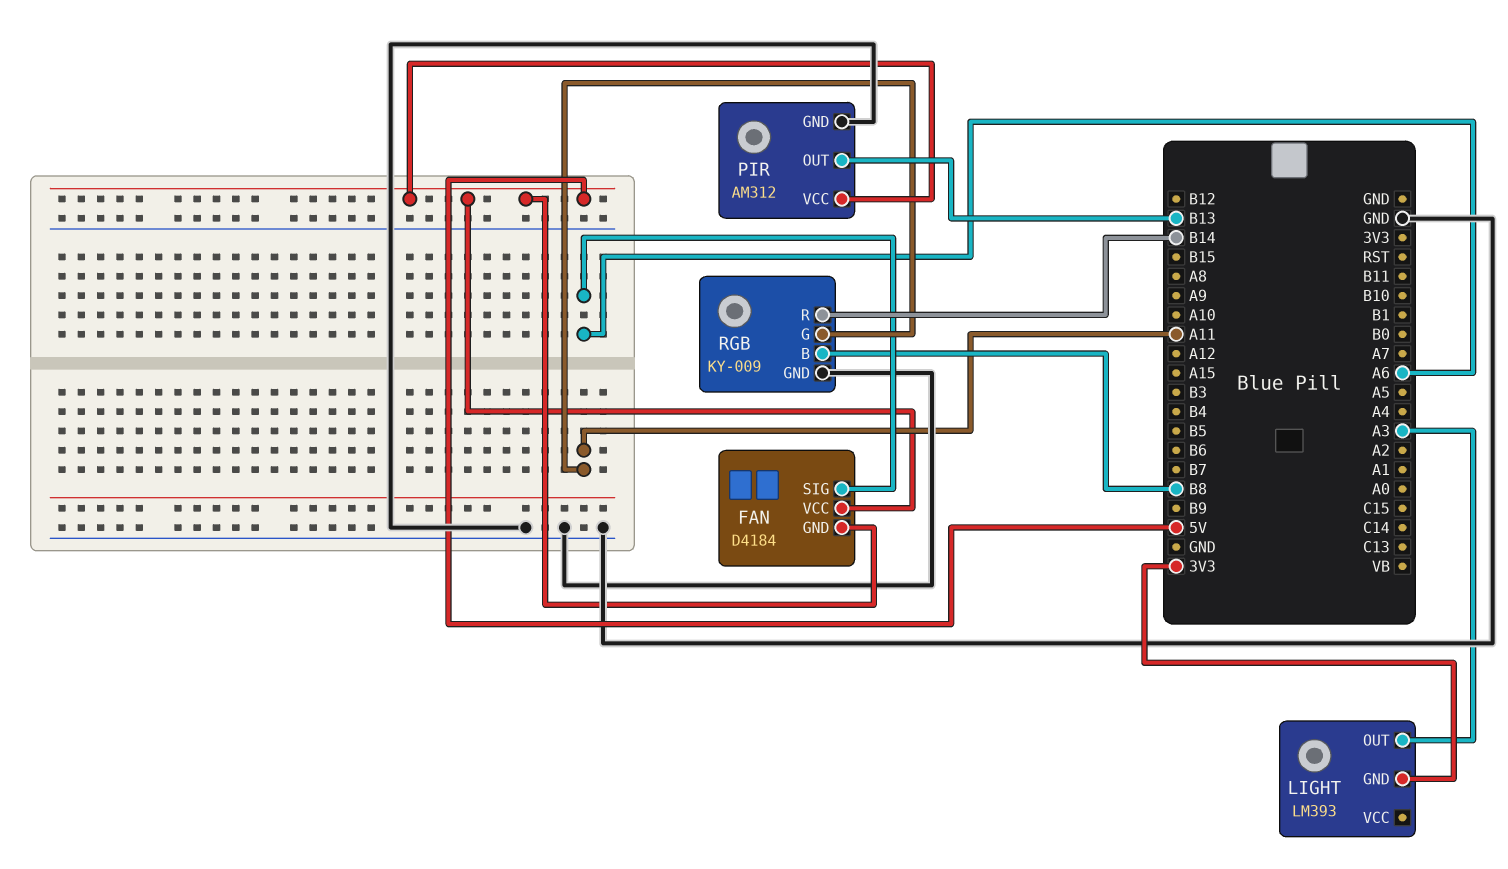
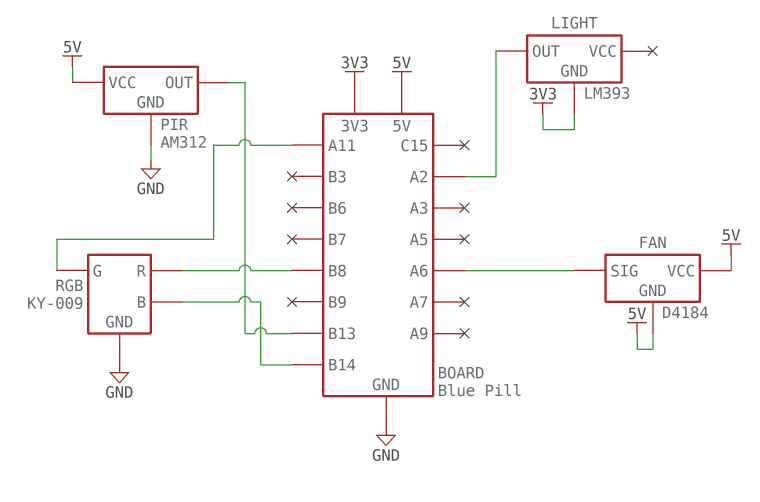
LIGHT pin OUT: A3 -> A2
RGB pin B: B8 -> B14
RGB pin R: B14 -> B8

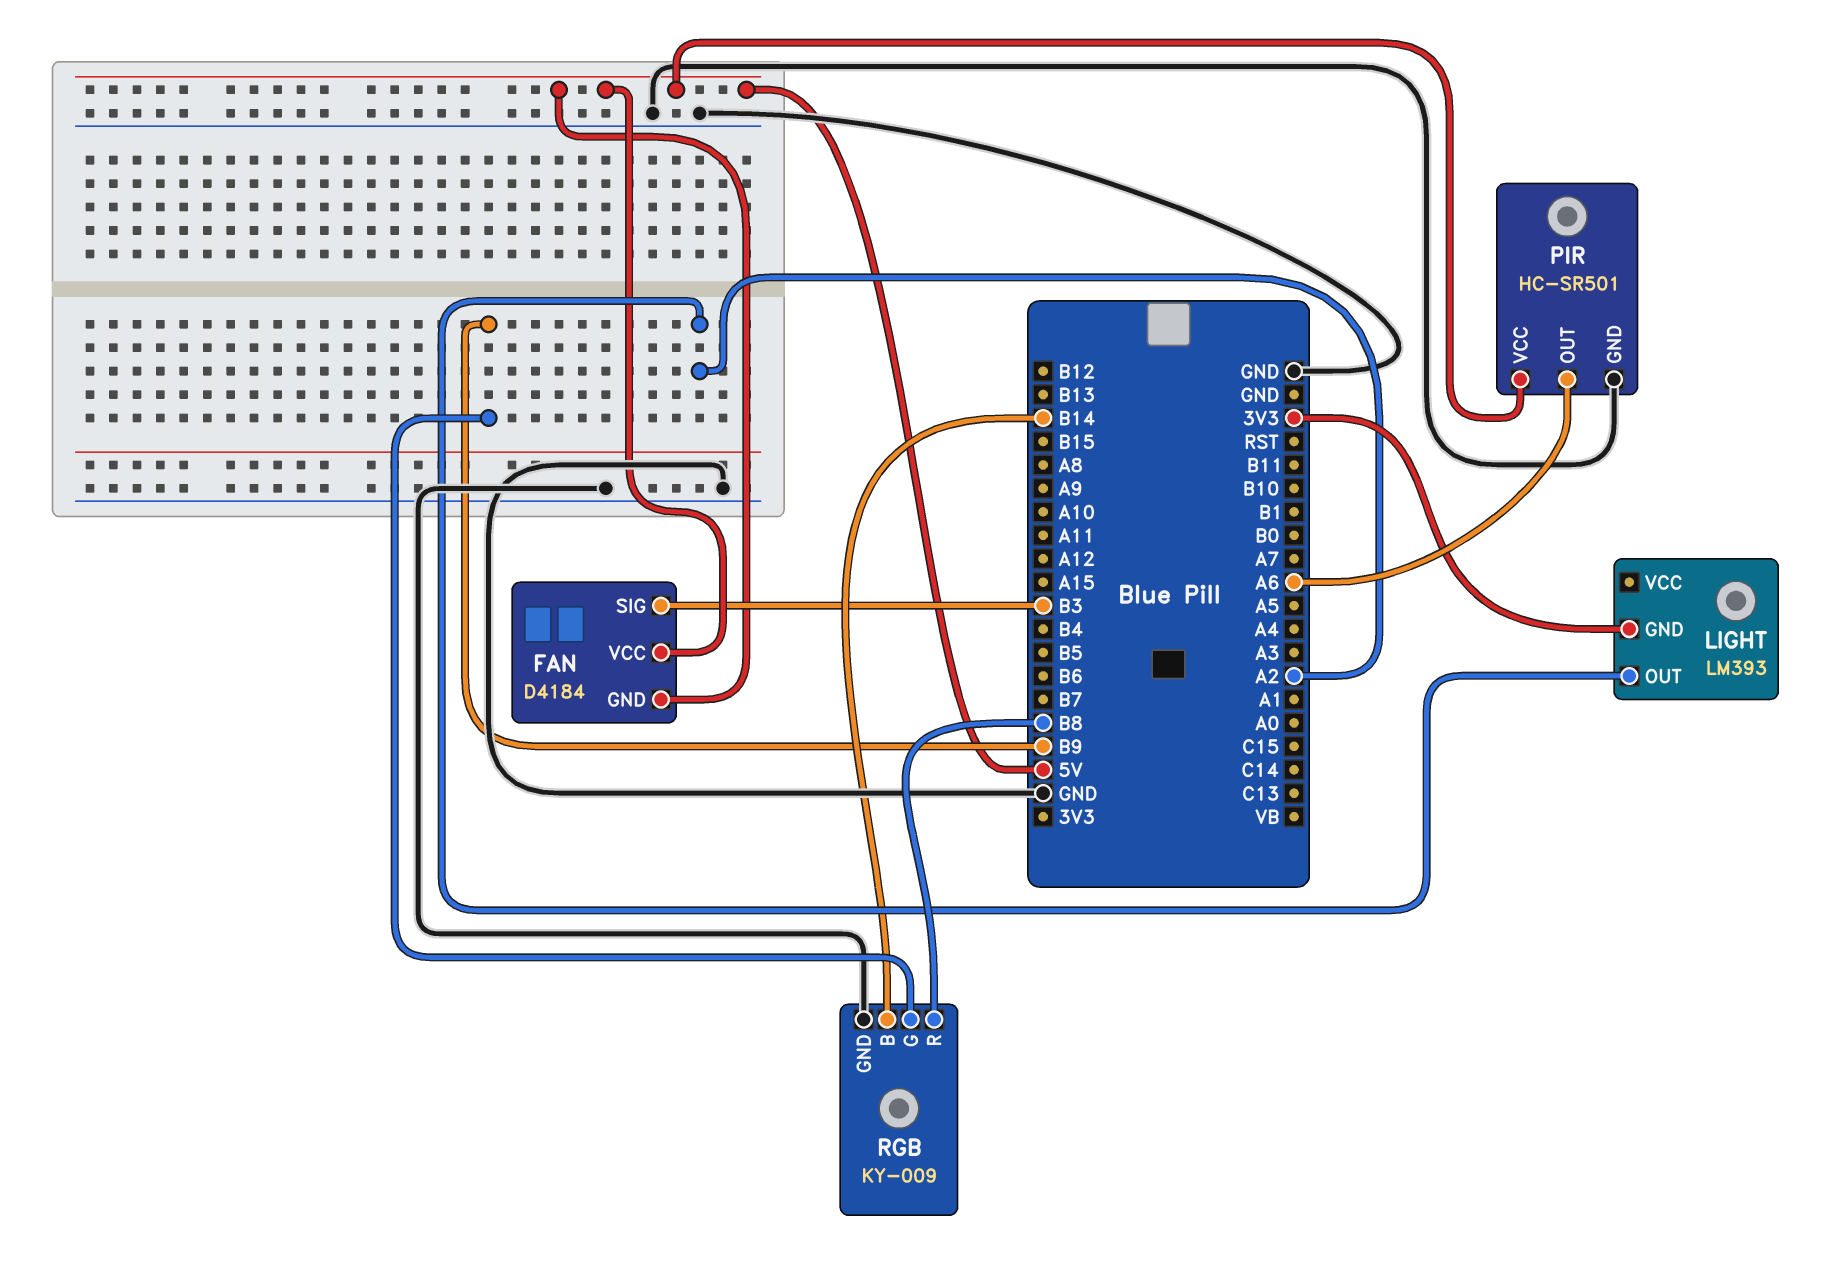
FAN pin SIG: A6 -> B3
PIR: AM312 -> HC-SR501
PIR pin OUT: B13 -> A6
RGB pin G: A11 -> B9

